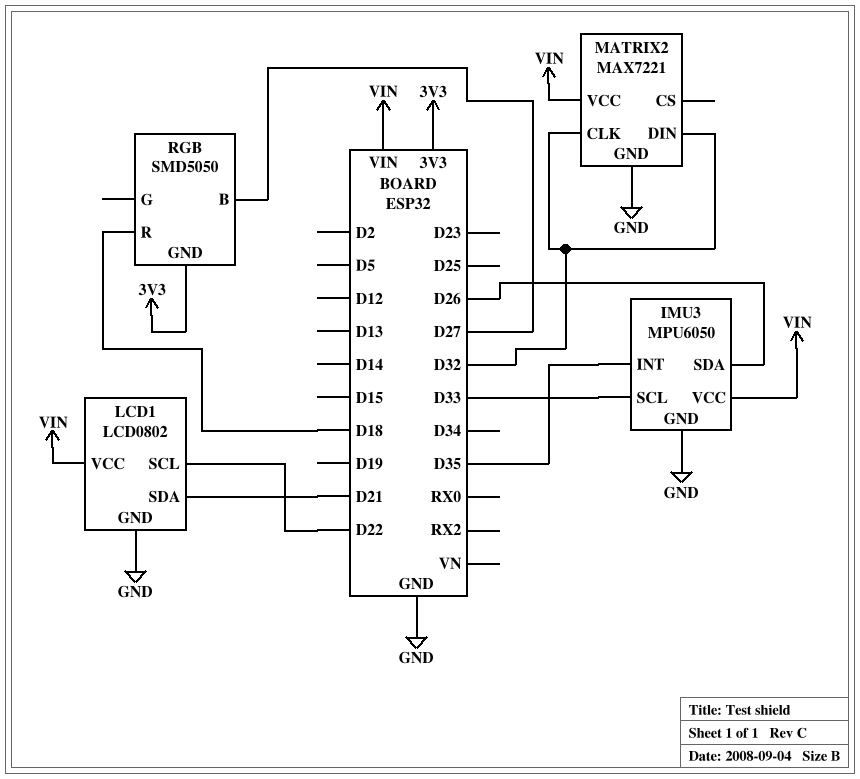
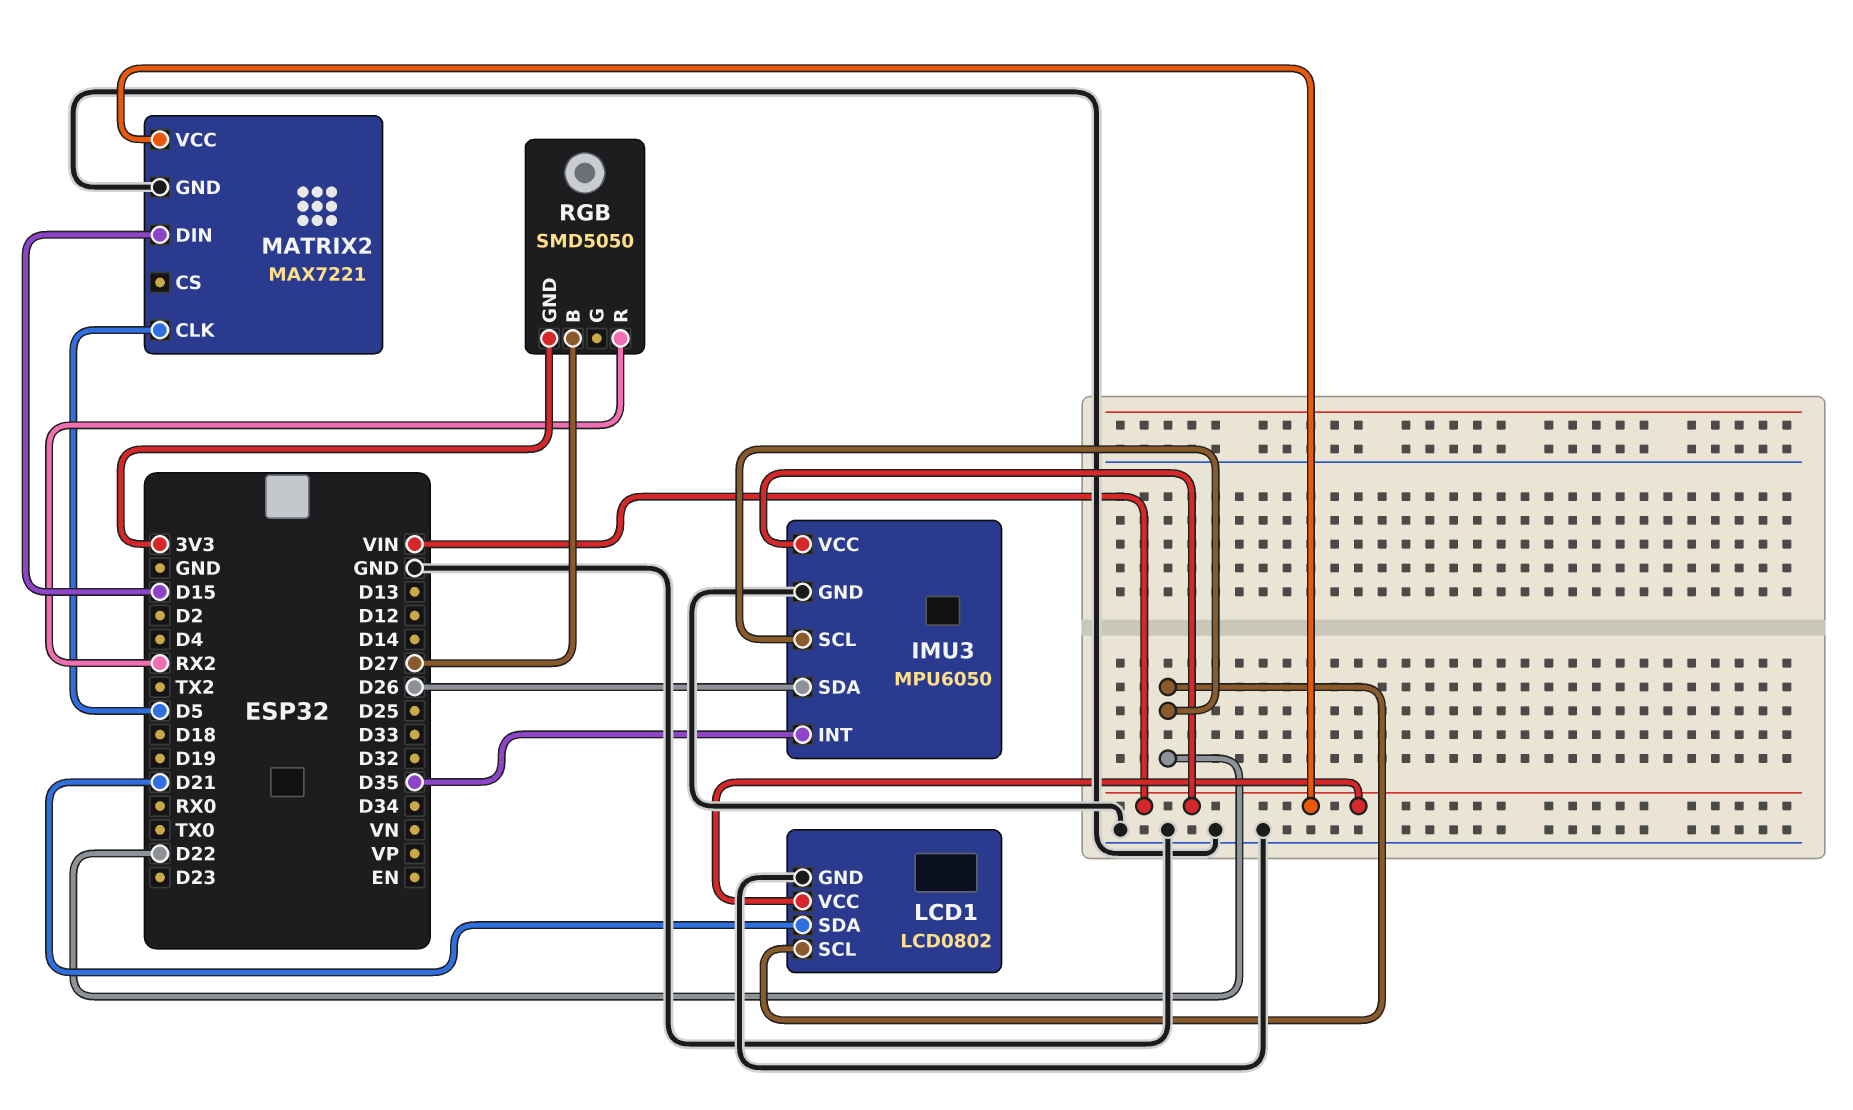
IMU3 pin SCL: D33 -> D22
MATRIX2 pin CLK: D32 -> D5
MATRIX2 pin DIN: D32 -> D15
RGB pin R: D18 -> RX2

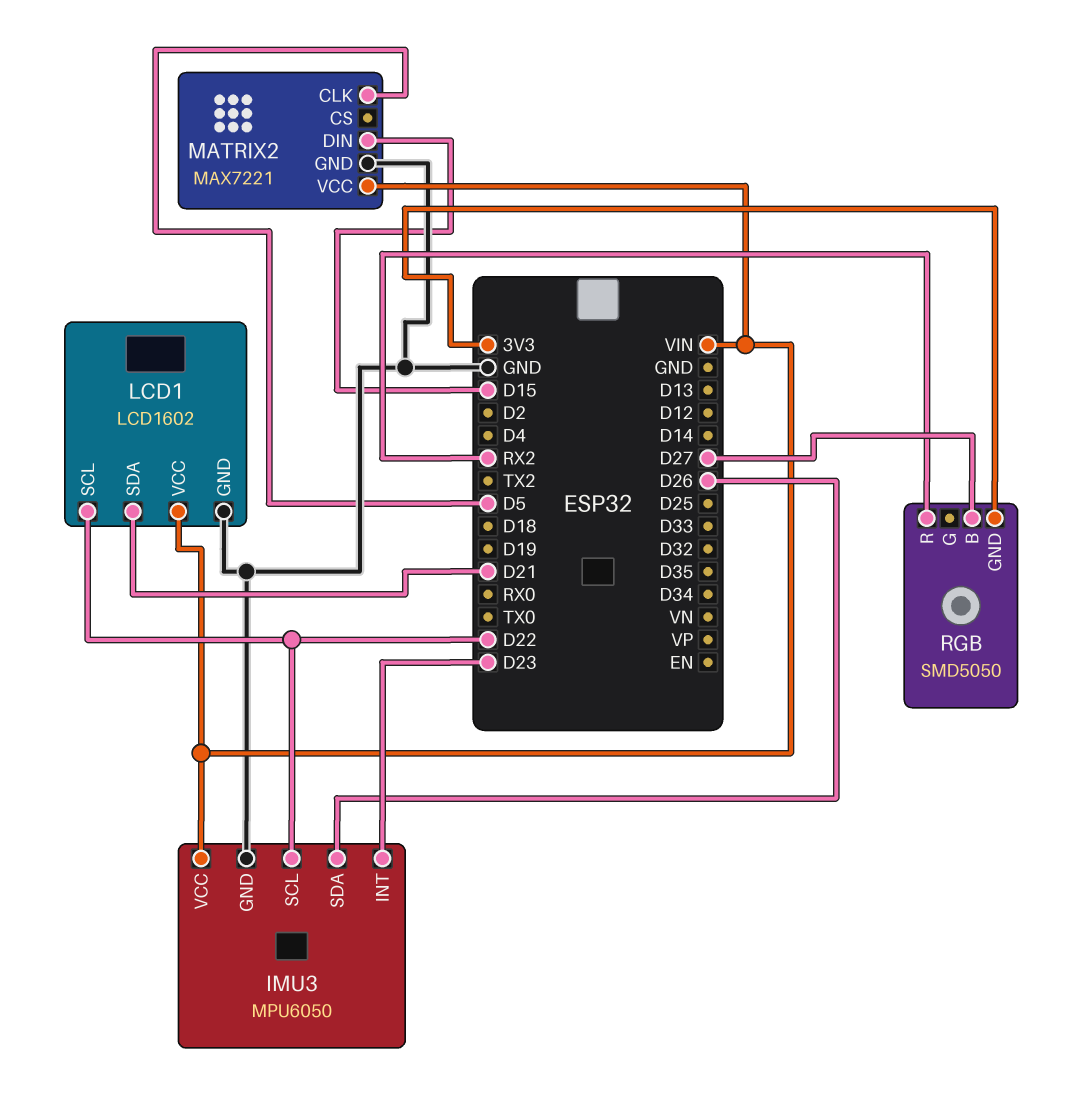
IMU3 pin INT: D35 -> D23
LCD1: LCD0802 -> LCD1602

